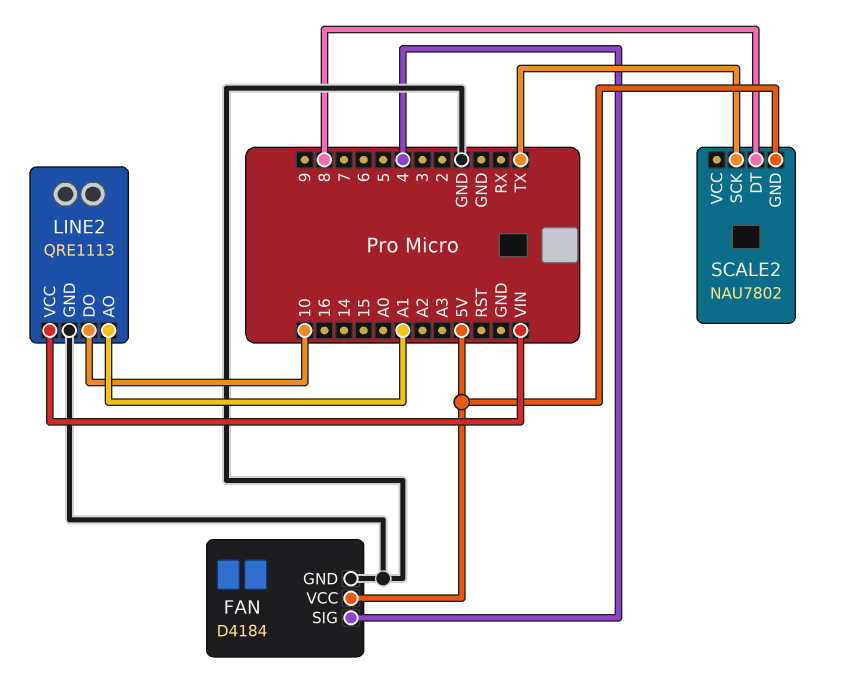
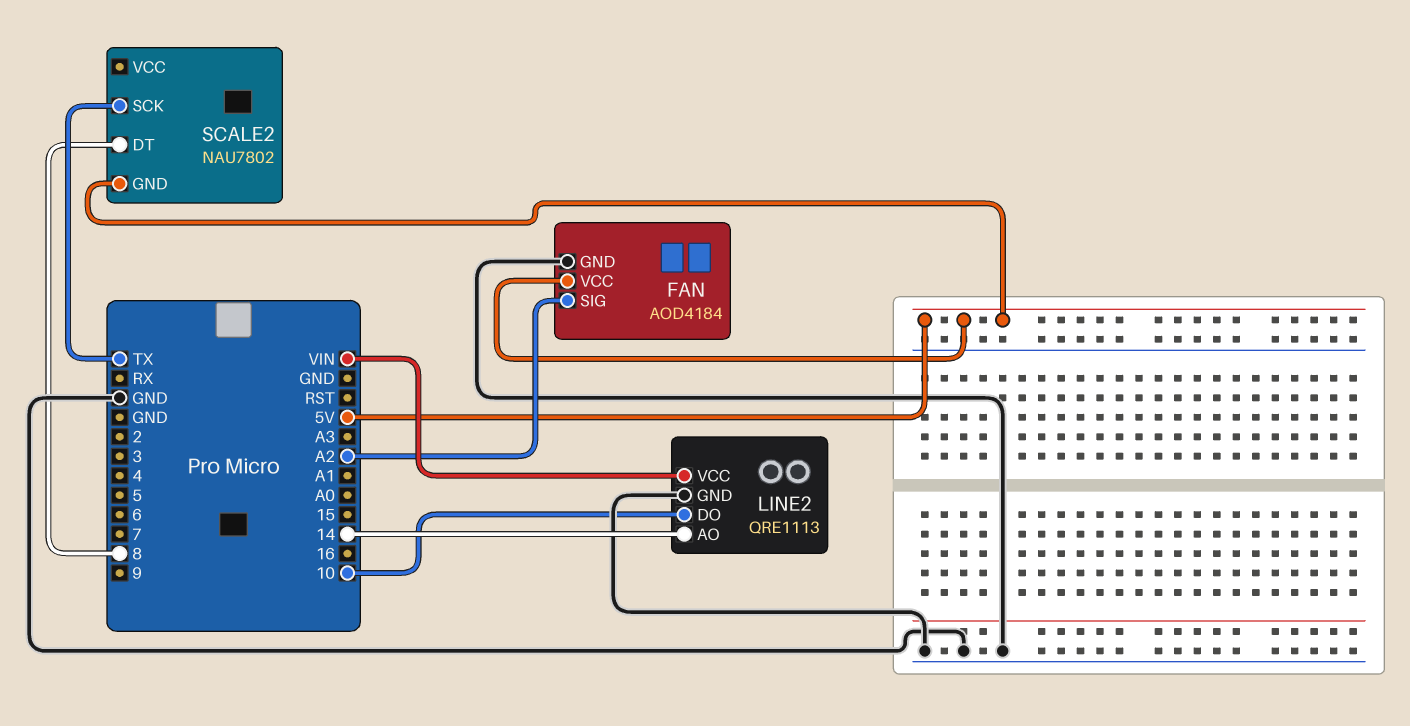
FAN: D4184 -> AOD4184
FAN pin SIG: 4 -> A2
LINE2 pin AO: A1 -> 14

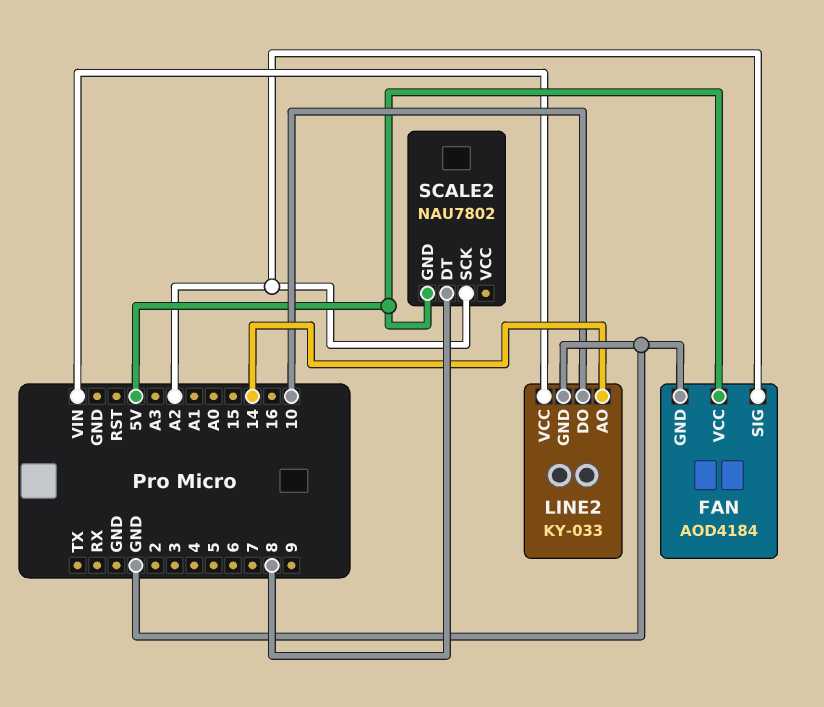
LINE2: QRE1113 -> KY-033
SCALE2 pin SCK: TX -> A2

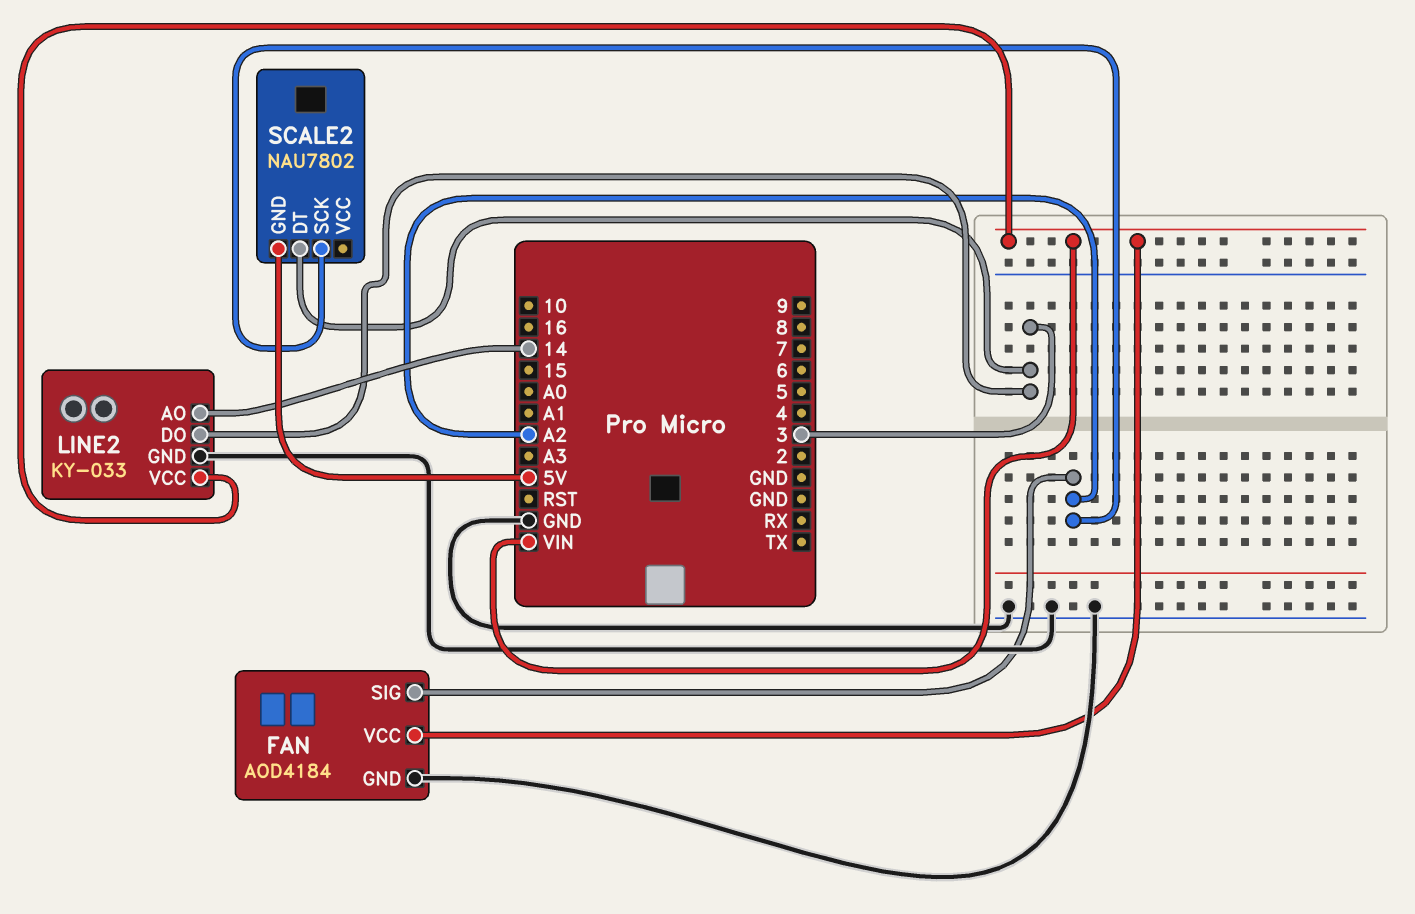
FAN pin VCC: 5V -> VIN
LINE2 pin DO: 10 -> 3
SCALE2 pin DT: 8 -> 3

